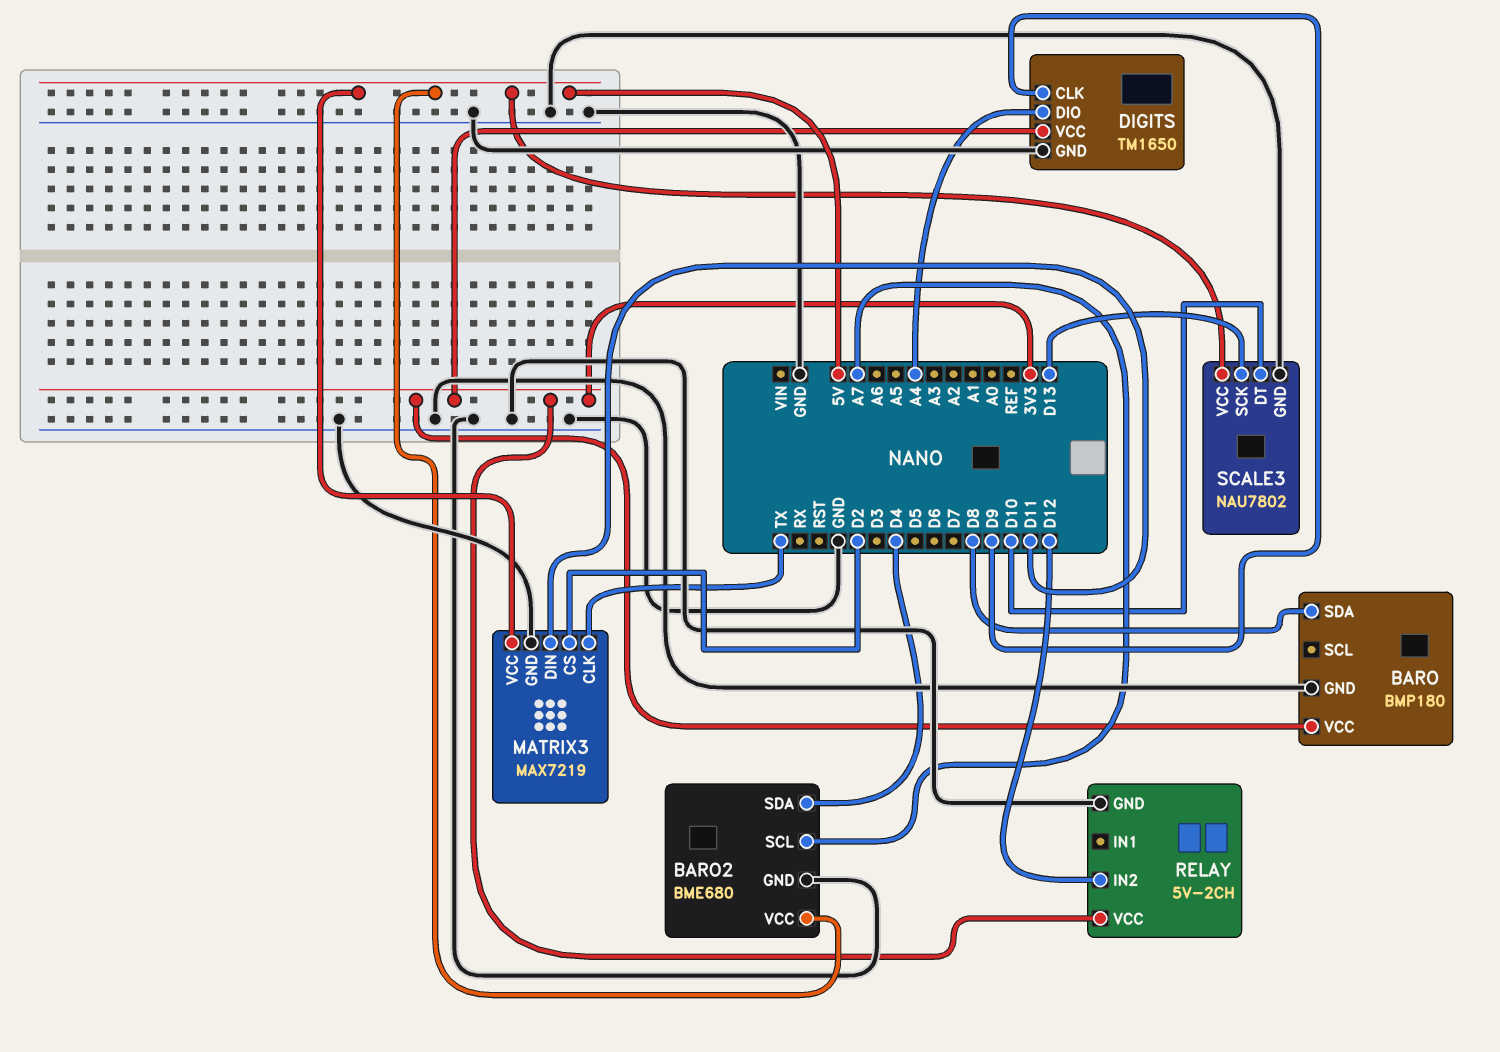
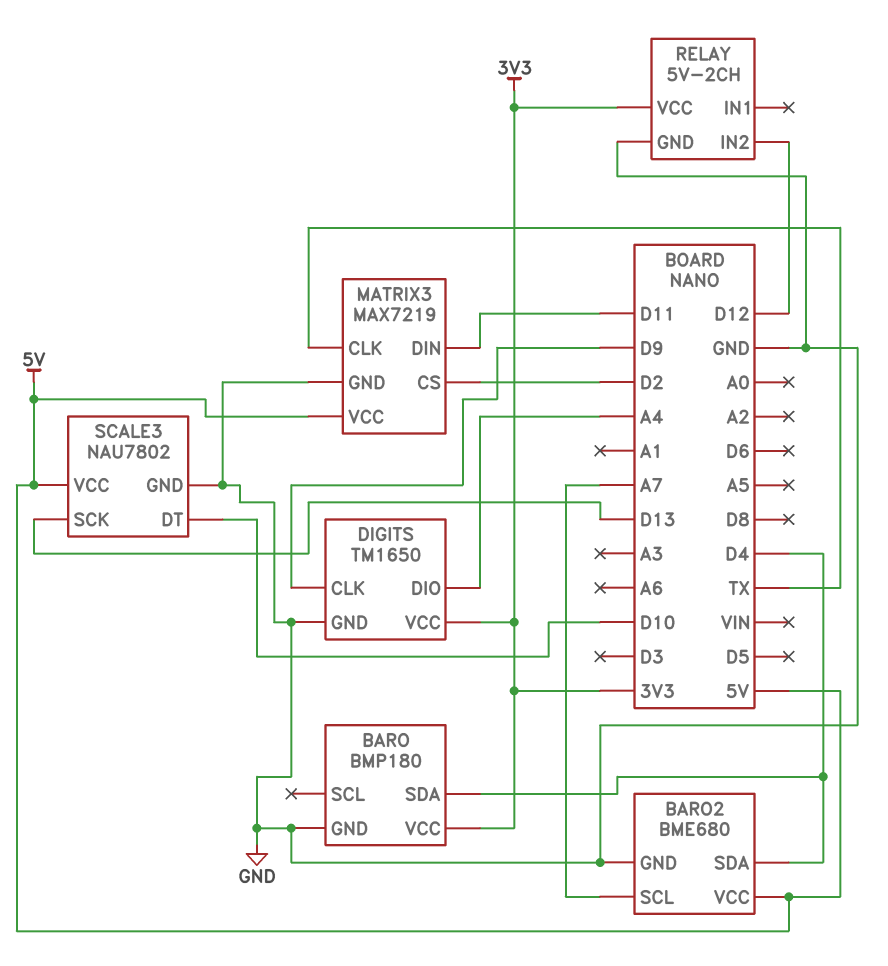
BARO pin SDA: D8 -> D4

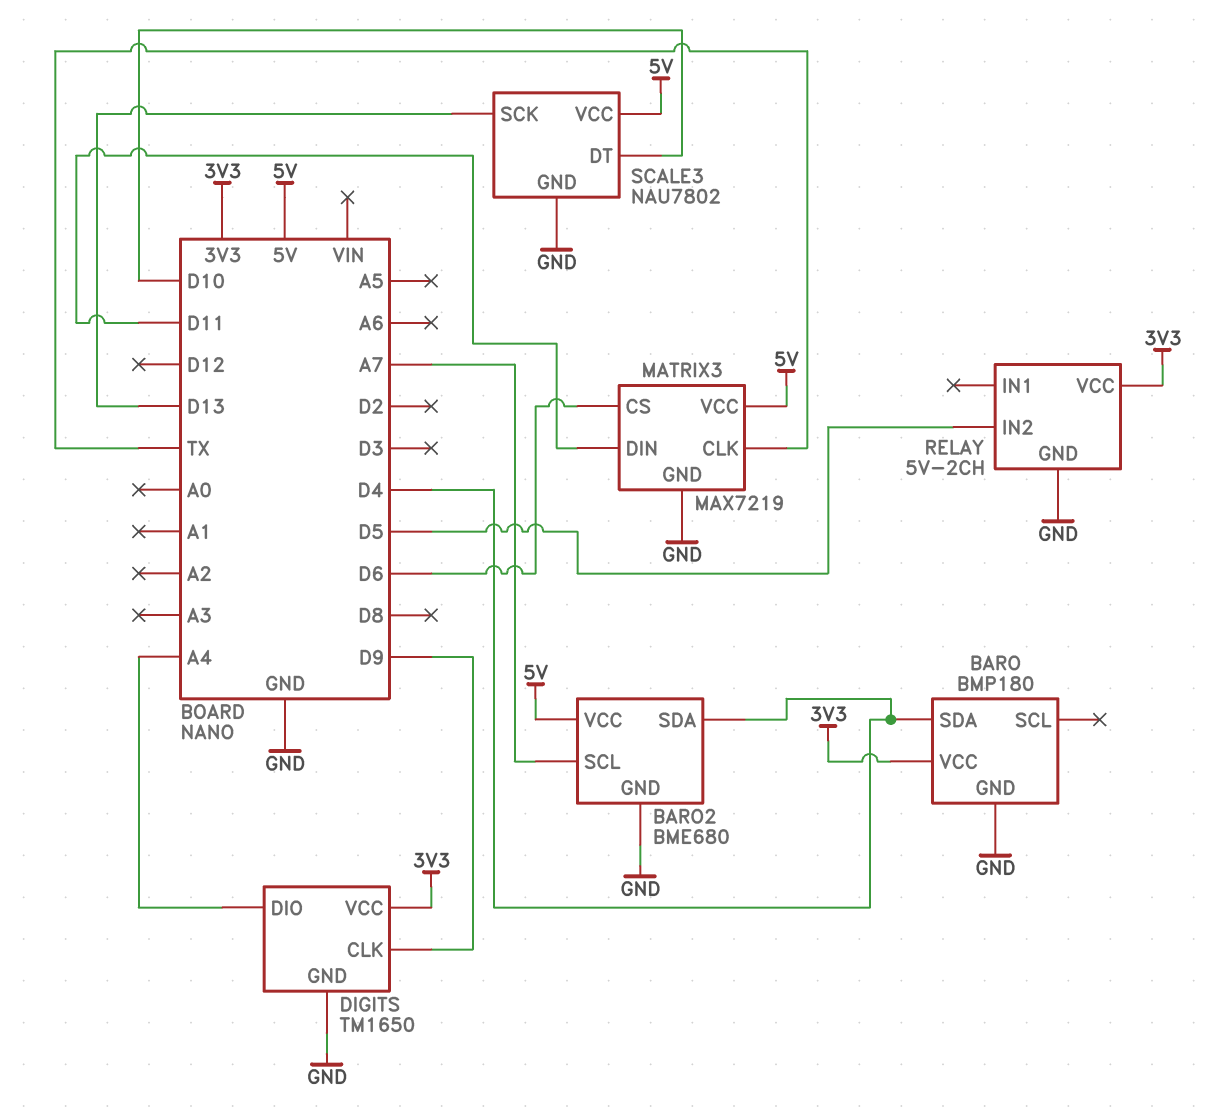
MATRIX3 pin CS: D2 -> D6
RELAY pin IN2: D12 -> D5

